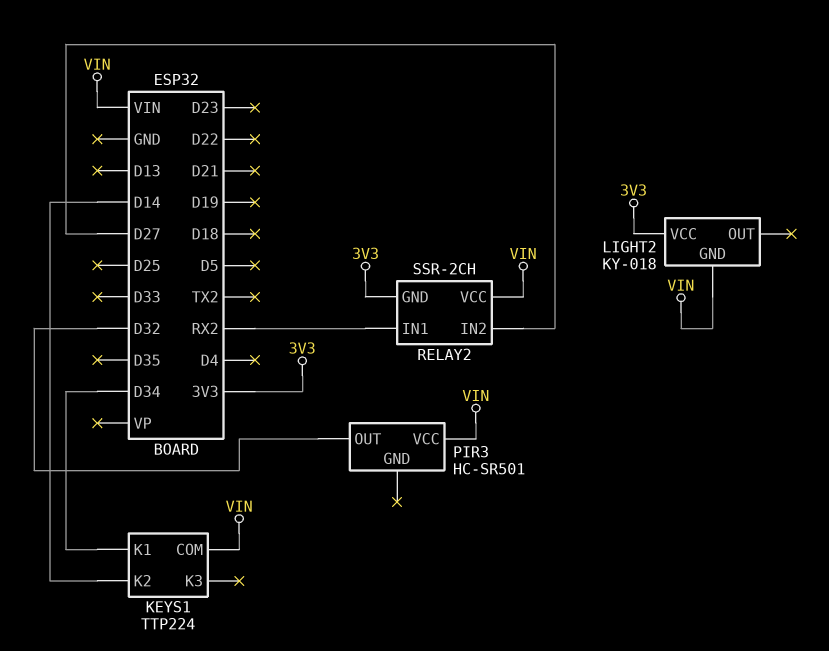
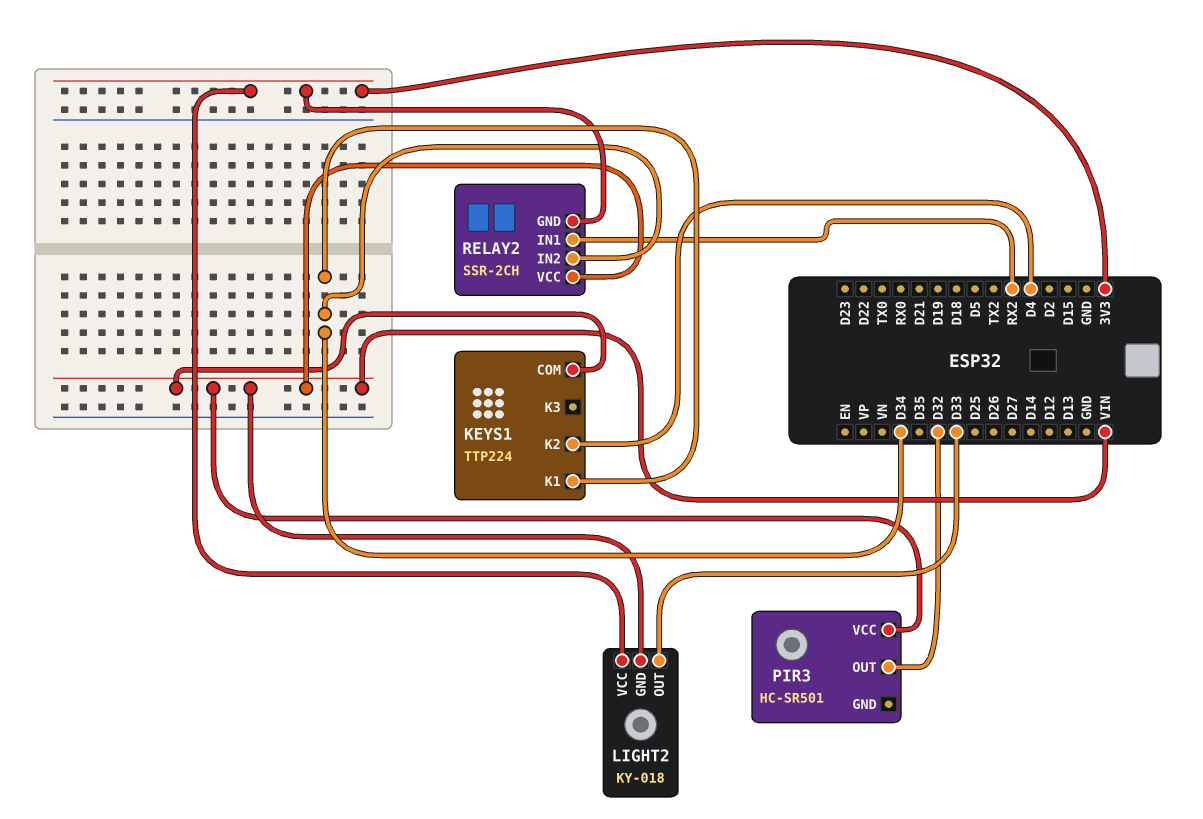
KEYS1 pin K2: D14 -> D4
LIGHT2 pin OUT: none -> D33
RELAY2 pin IN2: D27 -> D34

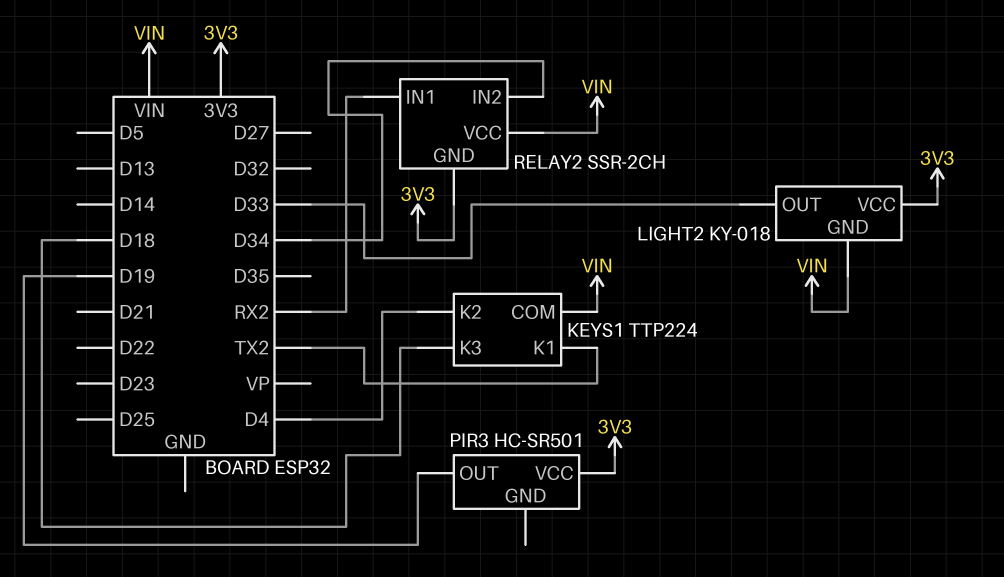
KEYS1 pin K1: D34 -> TX2
KEYS1 pin K3: none -> D18
PIR3 pin OUT: D32 -> D19
PIR3 pin VCC: VIN -> 3V3

